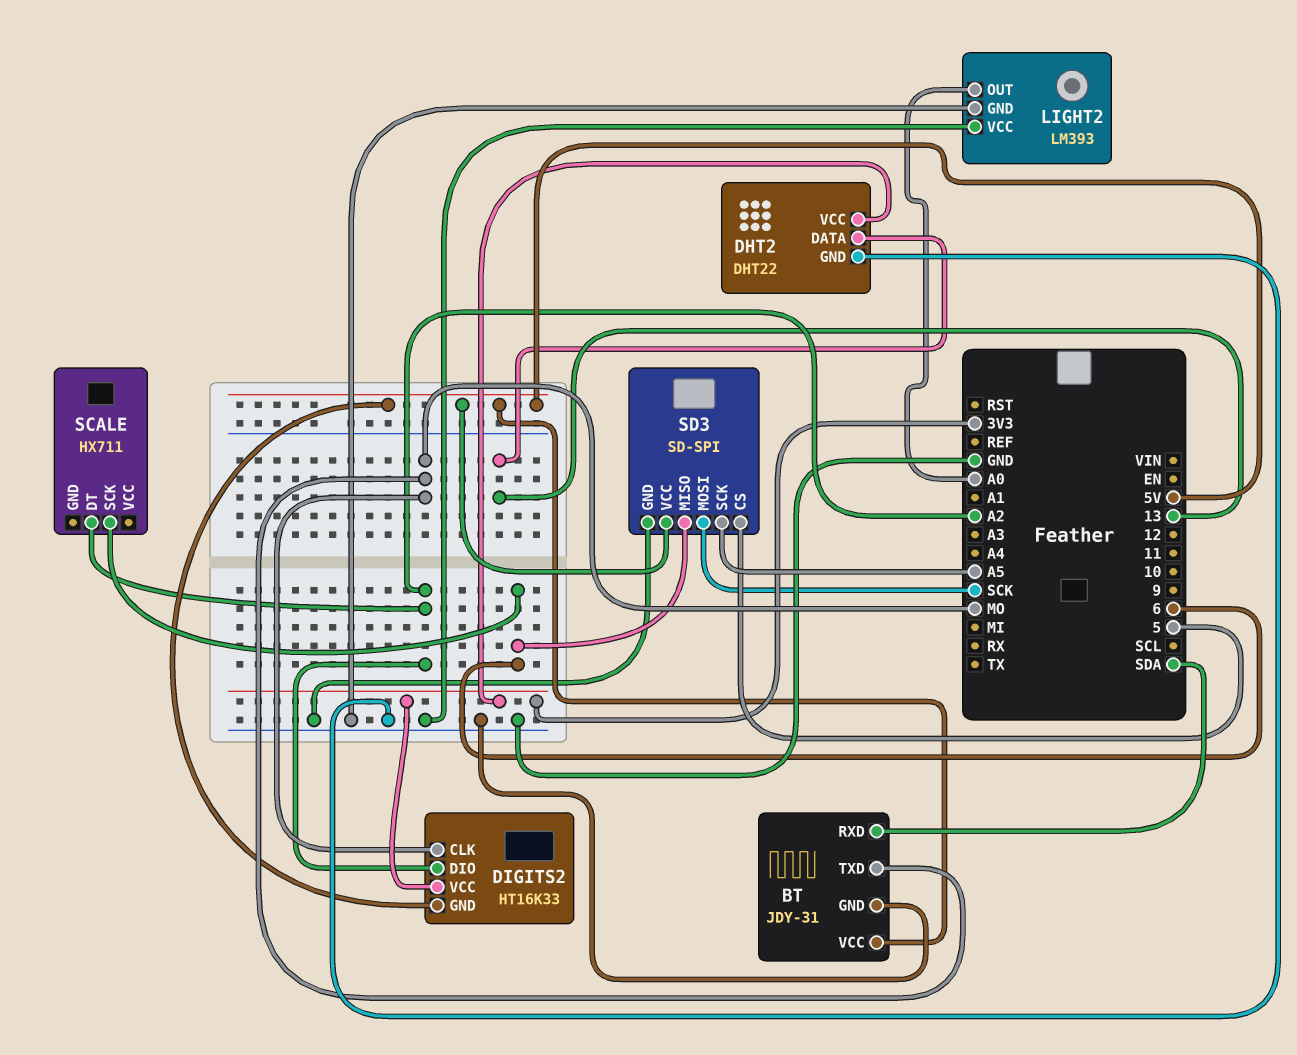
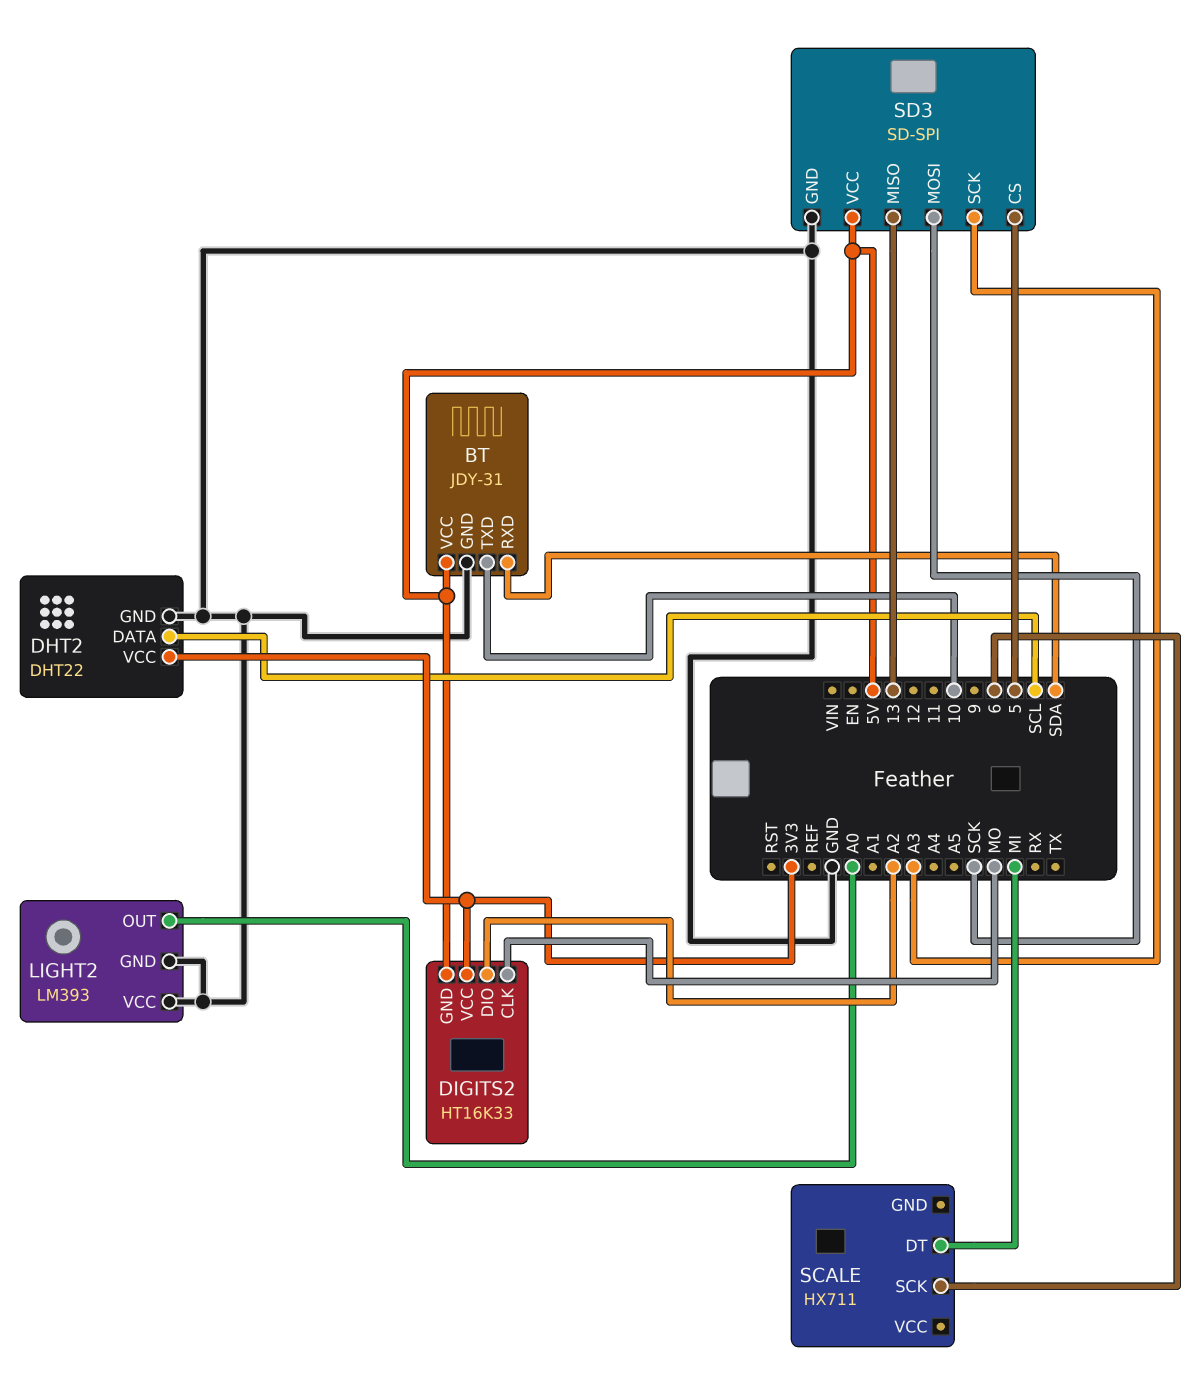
BT pin TXD: MO -> 10
DHT2 pin DATA: 13 -> SCL
SCALE pin DT: A2 -> MI
SD3 pin MISO: 6 -> 13
SD3 pin SCK: A5 -> A3

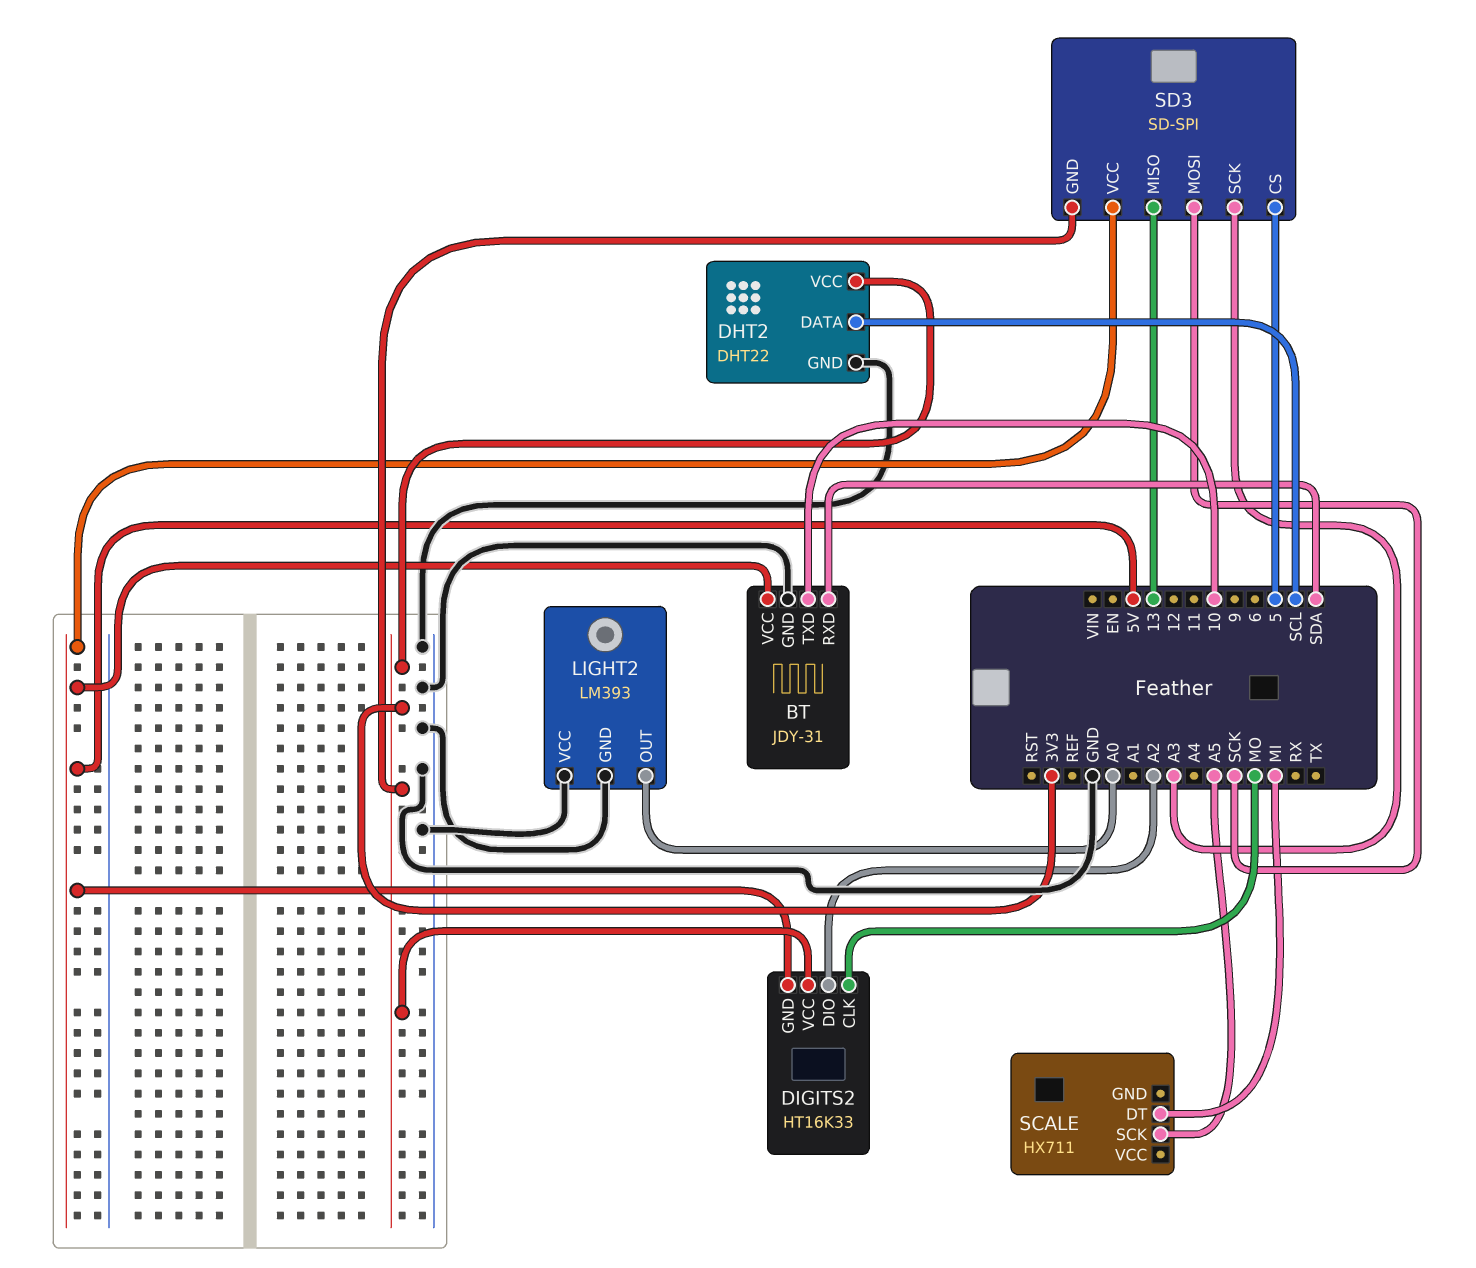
SCALE pin SCK: 6 -> A5
SD3 pin GND: GND -> 3V3

